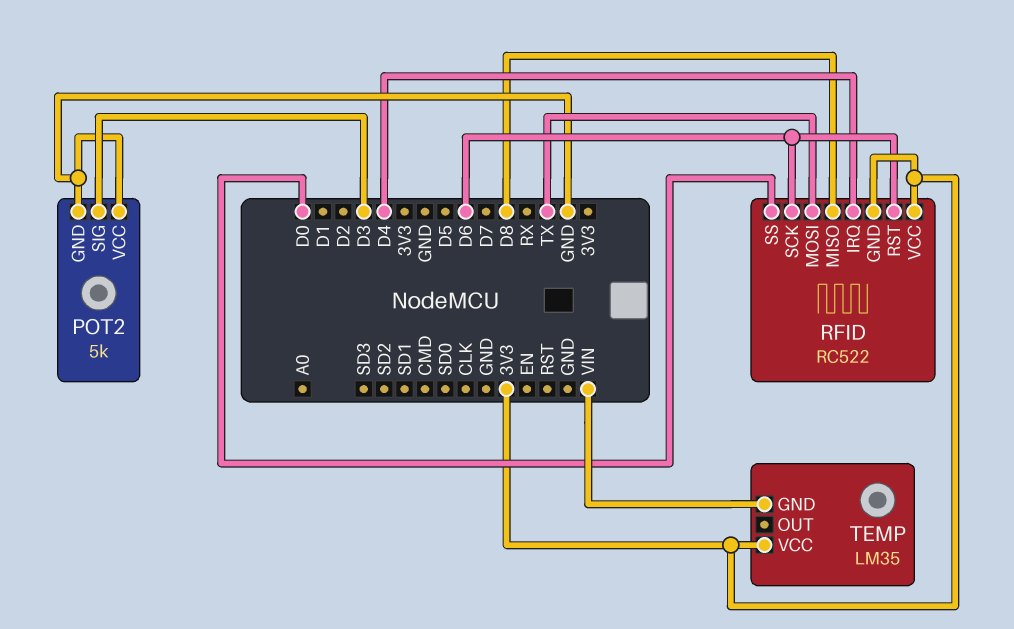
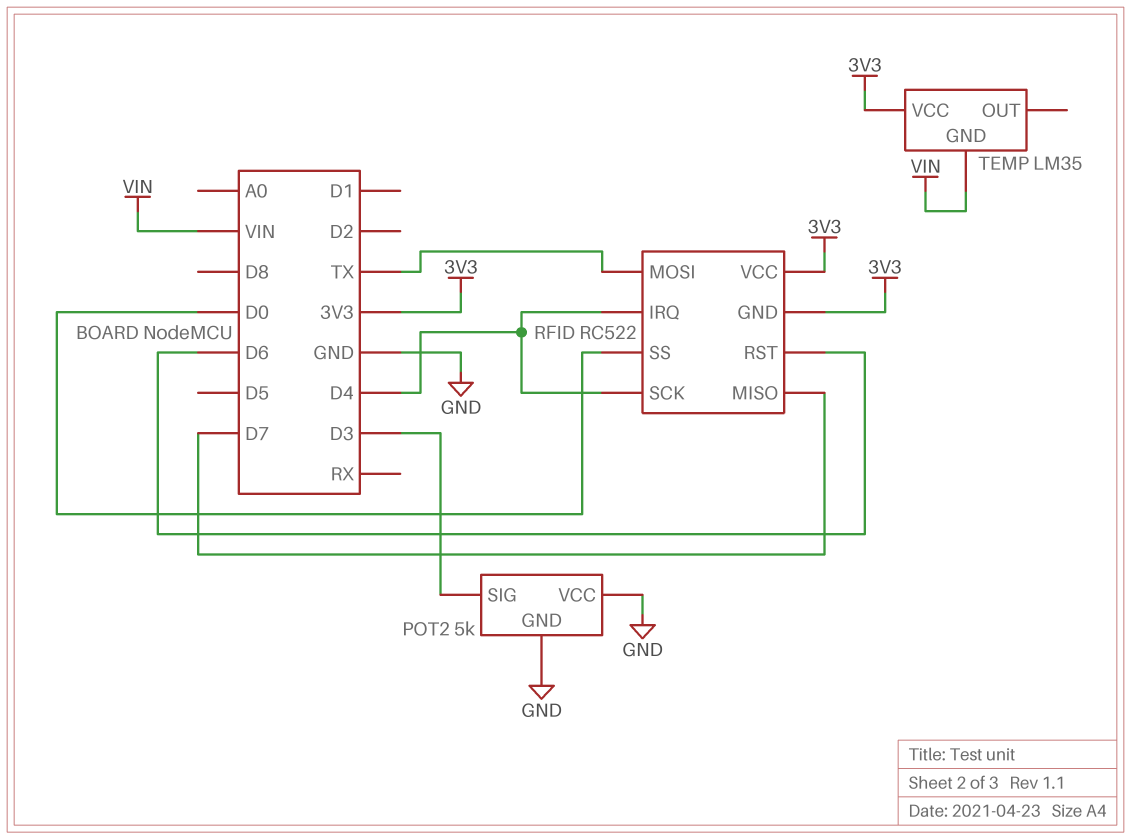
RFID pin MISO: D8 -> D7
RFID pin SCK: D6 -> D4

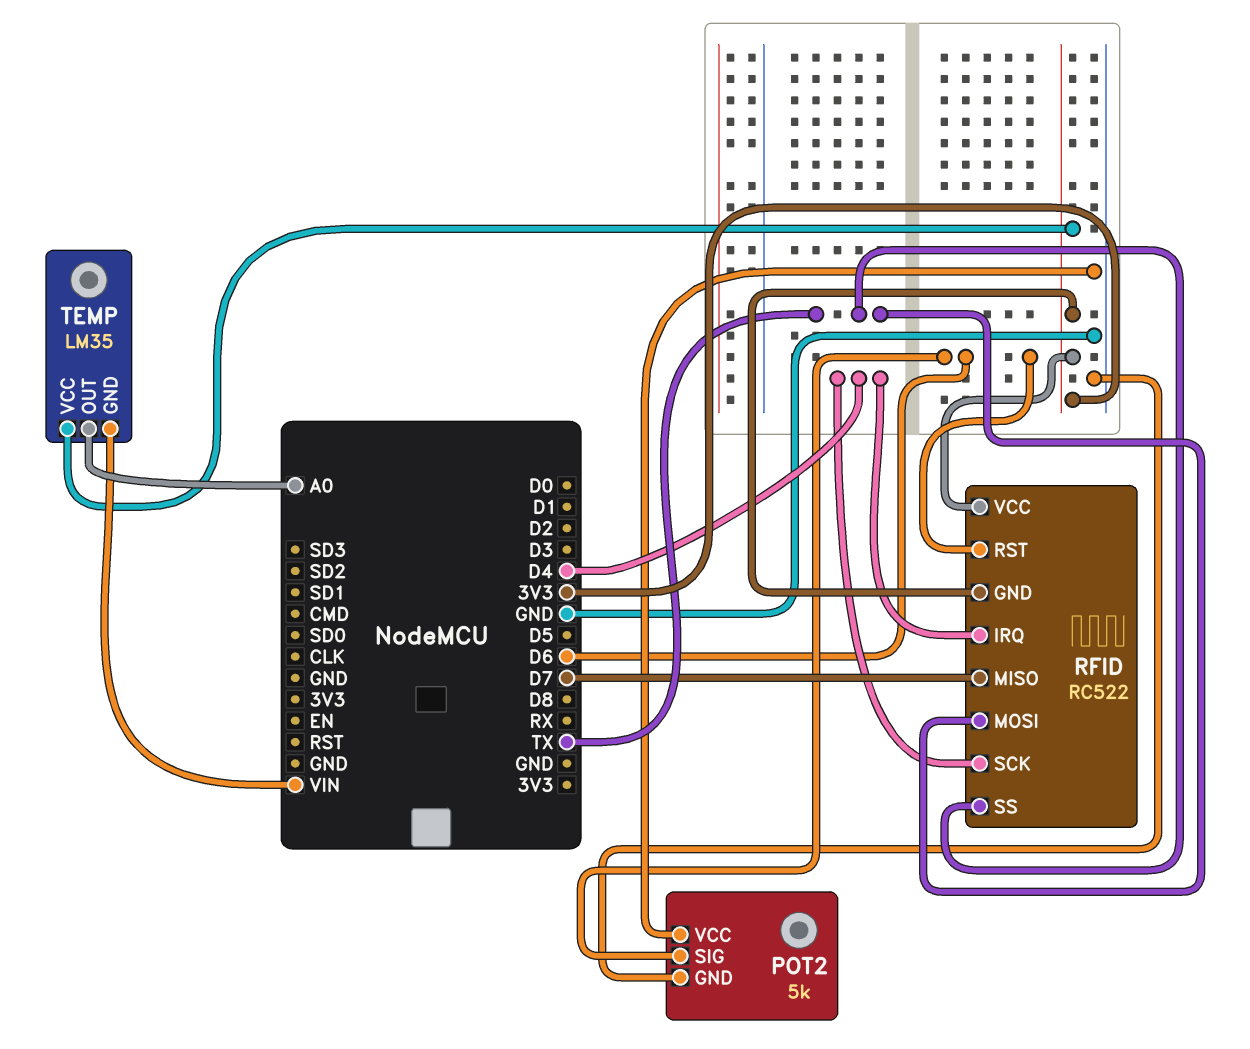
POT2 pin SIG: D3 -> D6
RFID pin SS: D0 -> TX
TEMP pin OUT: none -> A0

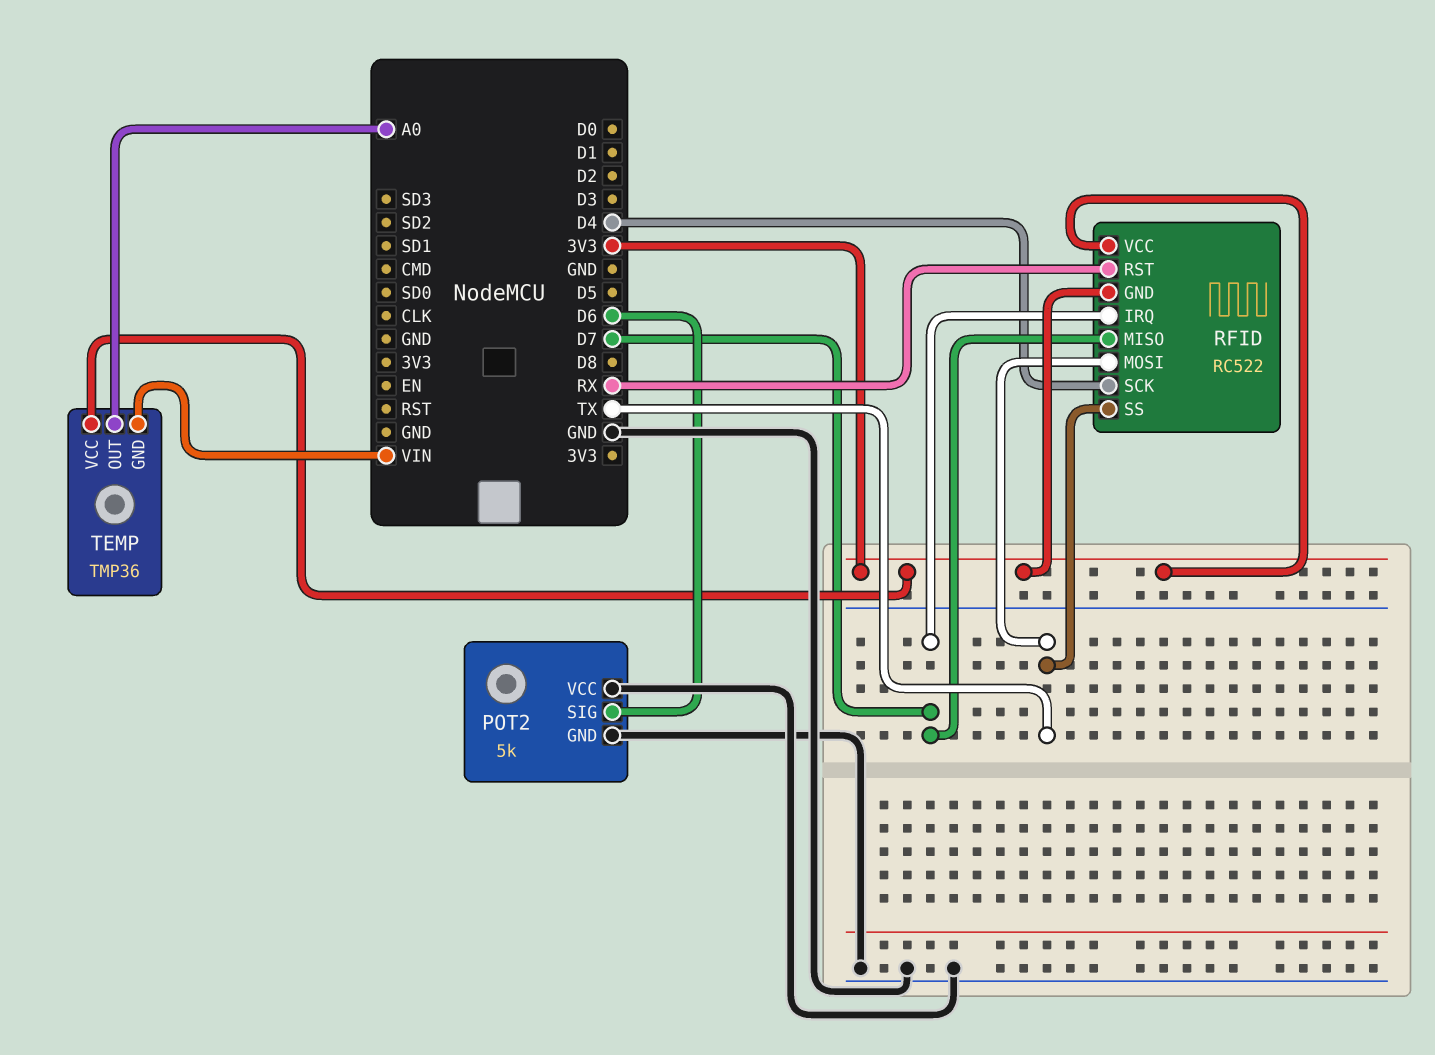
RFID pin IRQ: D4 -> D7
RFID pin RST: D6 -> RX
TEMP: LM35 -> TMP36

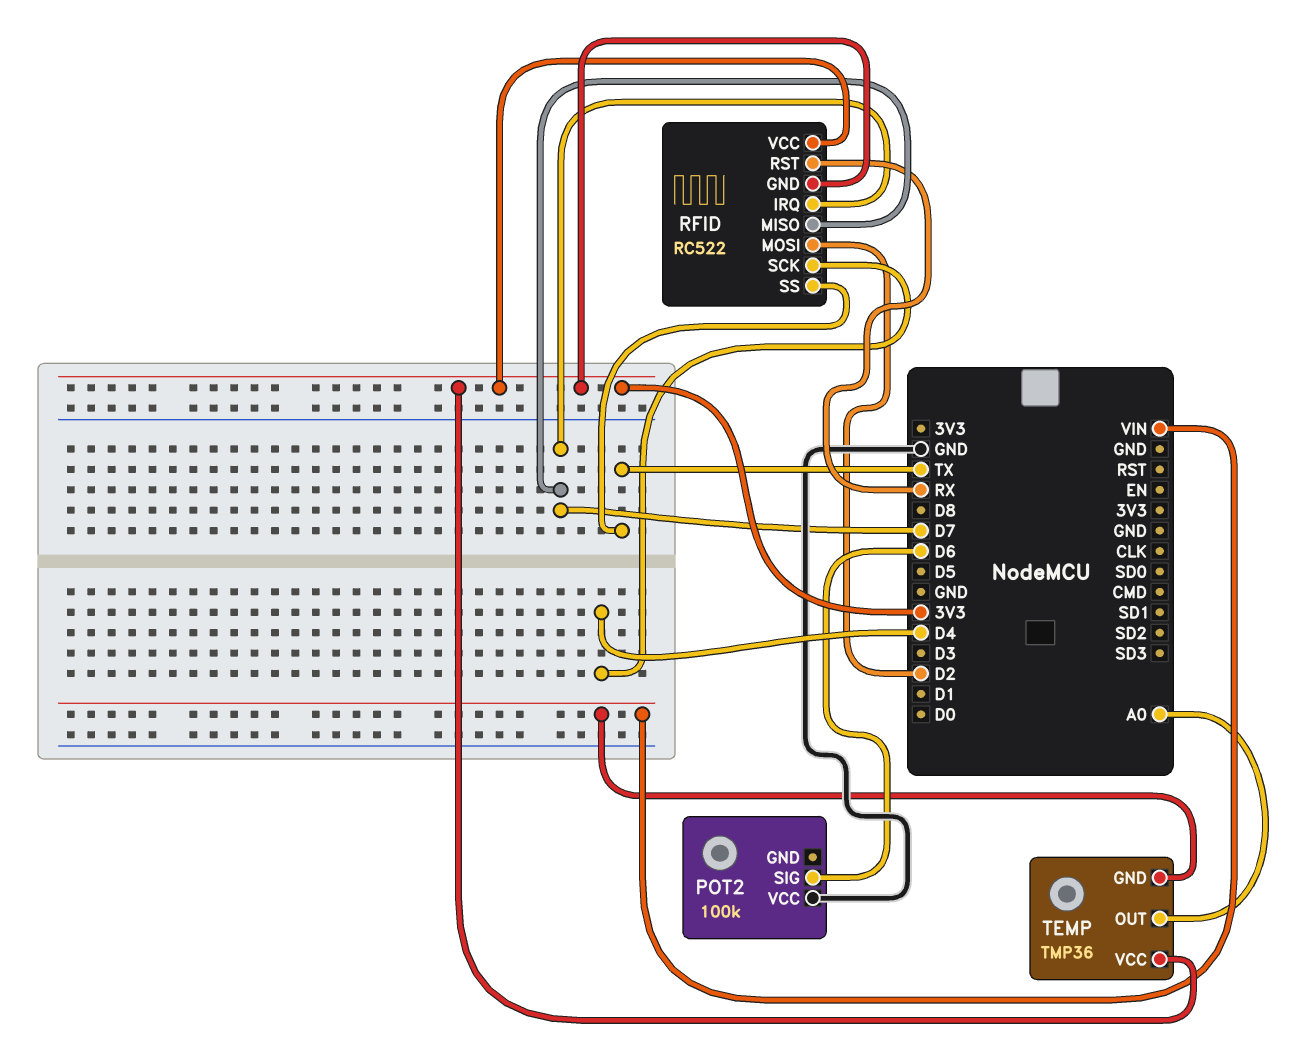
POT2: 5k -> 100k
POT2 pin GND: GND -> none
RFID pin MOSI: TX -> D2

